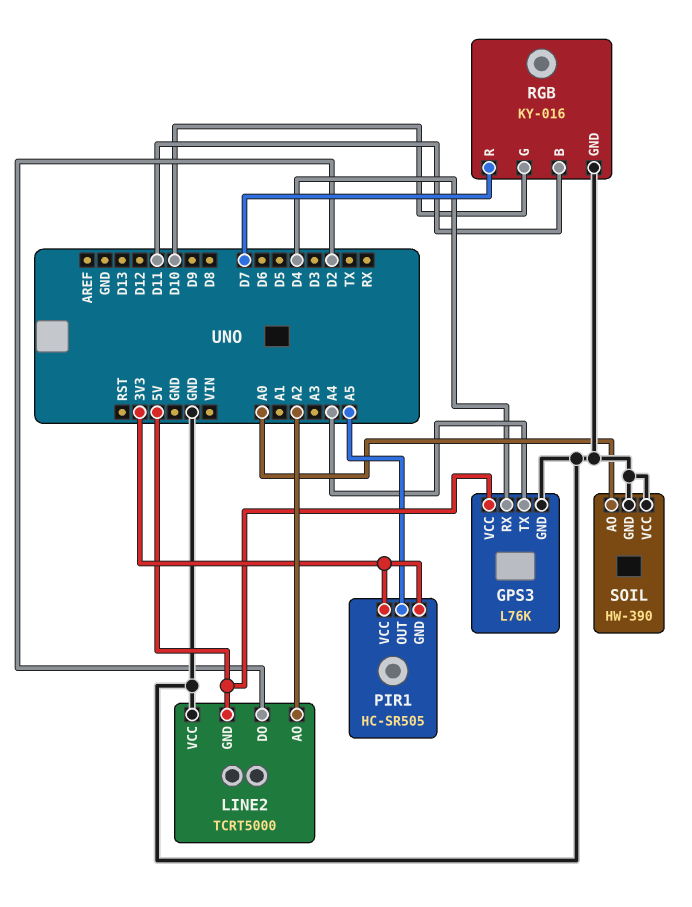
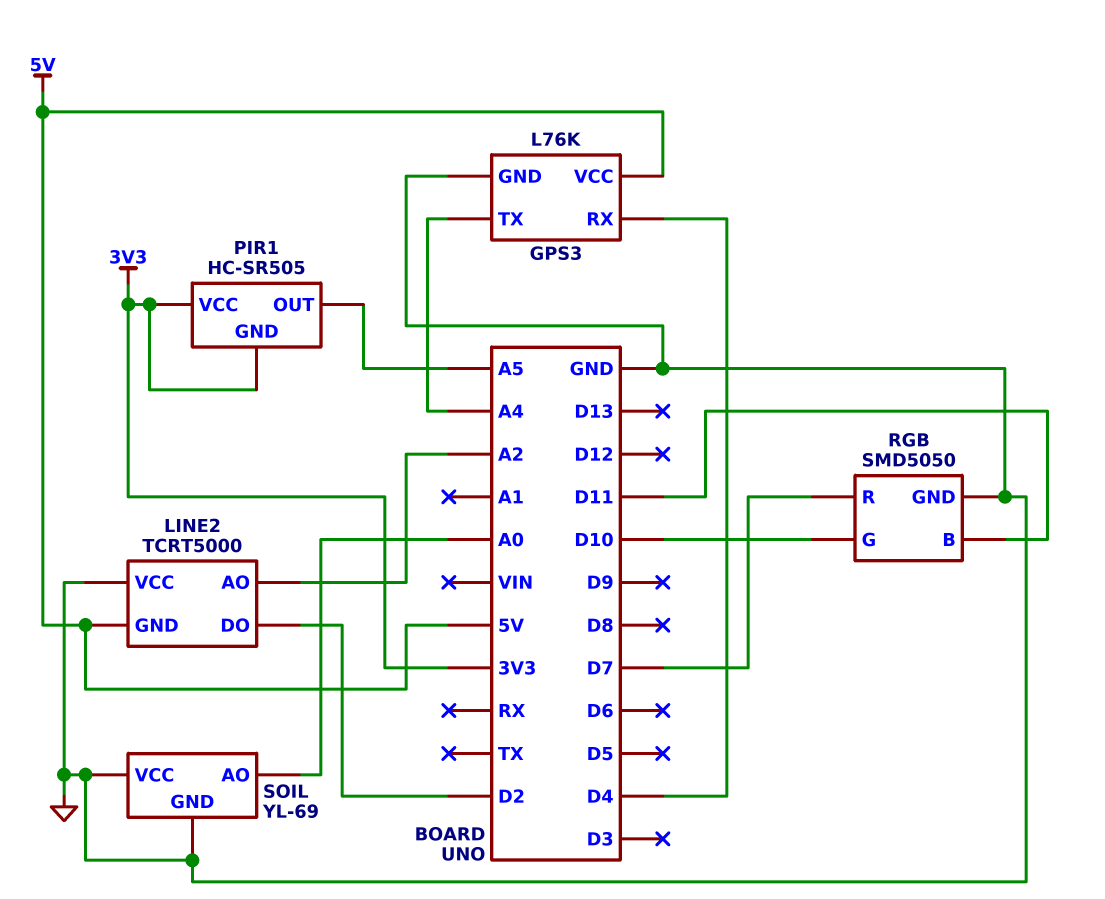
RGB: KY-016 -> SMD5050
SOIL: HW-390 -> YL-69

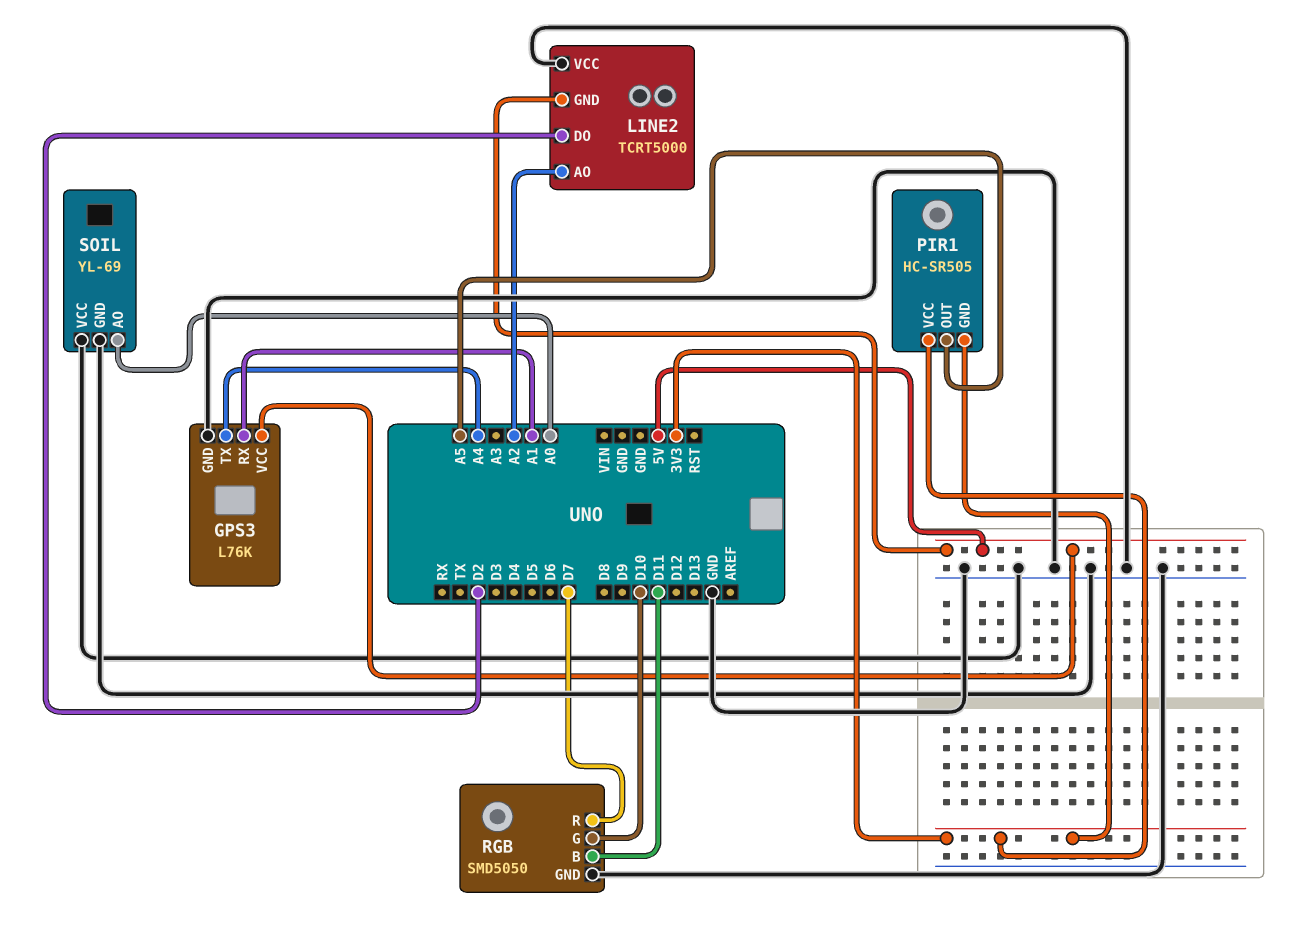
GPS3 pin RX: D4 -> A1

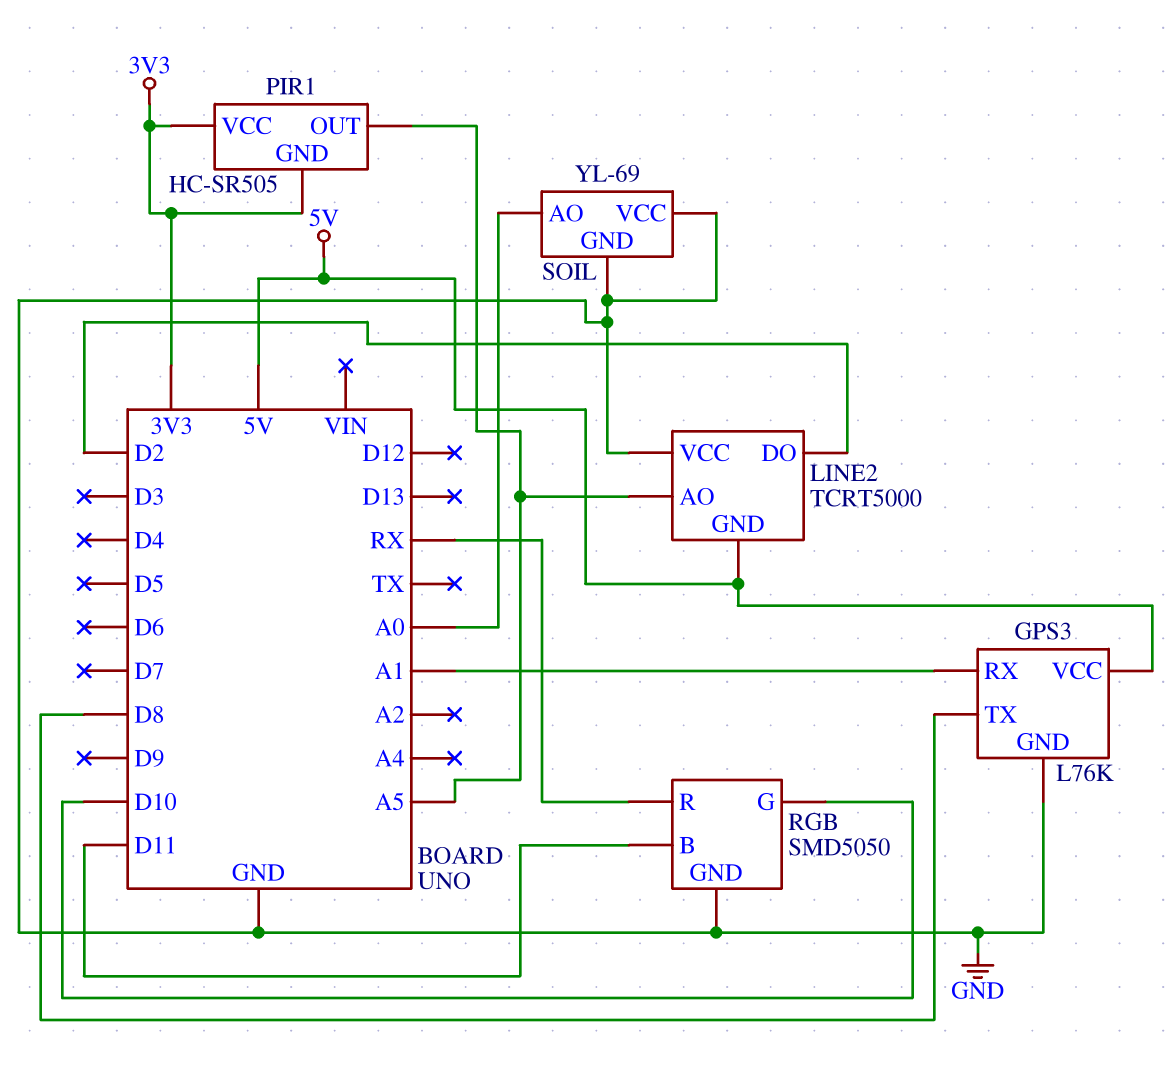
GPS3 pin TX: A4 -> D8
LINE2 pin AO: A2 -> A5
RGB pin R: D7 -> RX

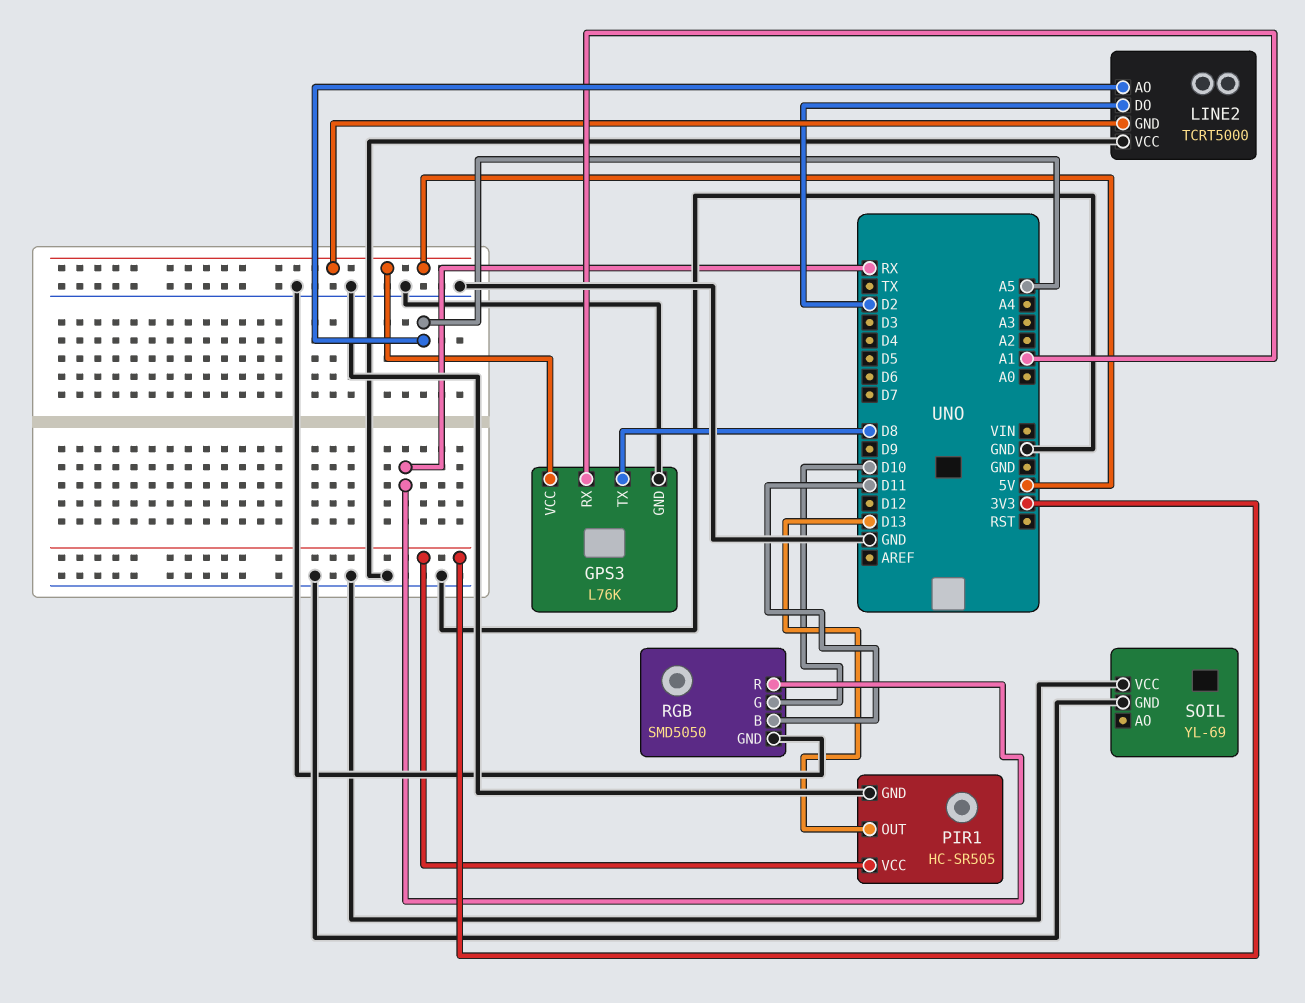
PIR1 pin GND: 3V3 -> GND
PIR1 pin OUT: A5 -> D13
SOIL pin AO: A0 -> none

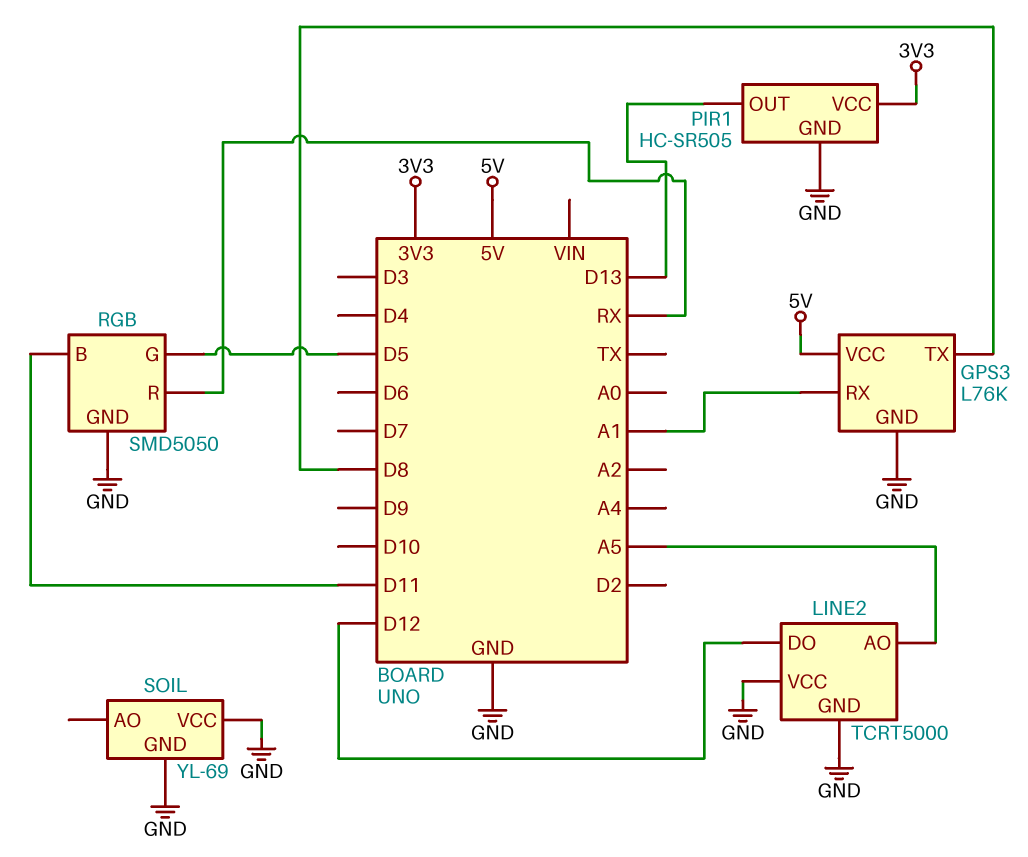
LINE2 pin DO: D2 -> D12
LINE2 pin GND: 5V -> GND
RGB pin G: D10 -> D5

